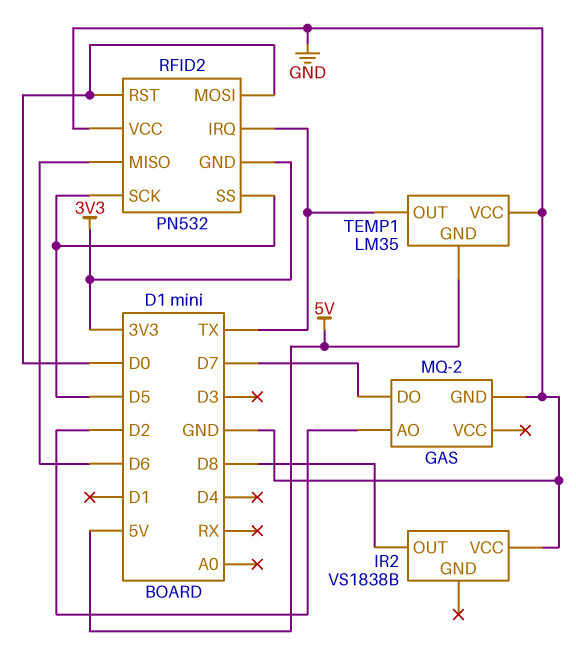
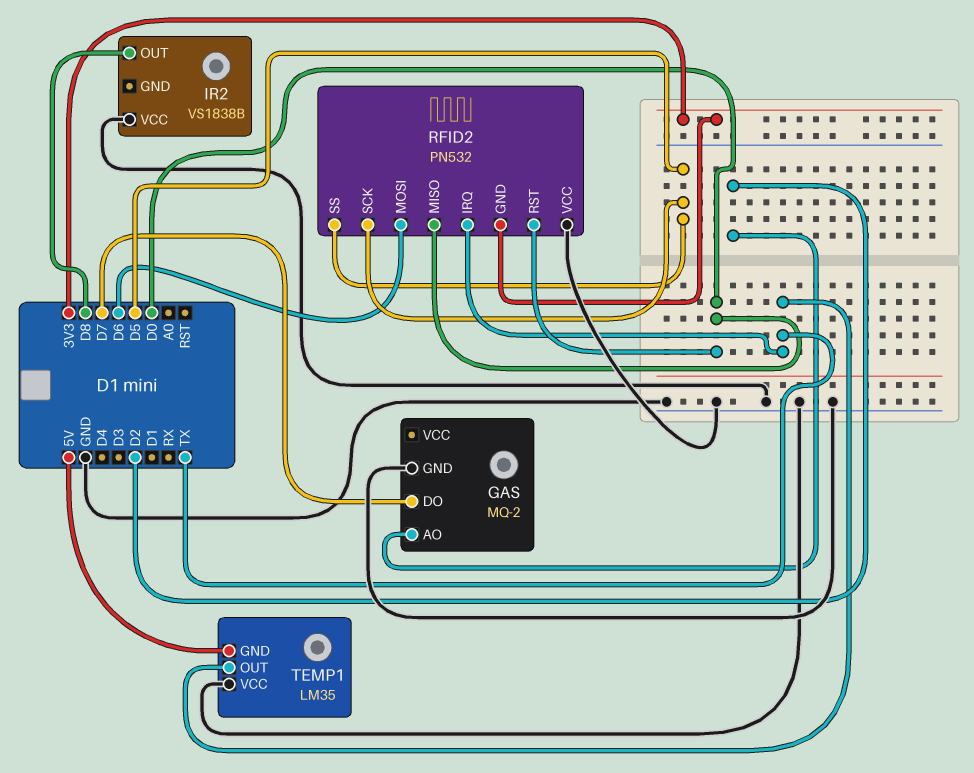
RFID2 pin MISO: D6 -> D0
RFID2 pin MOSI: D0 -> D6

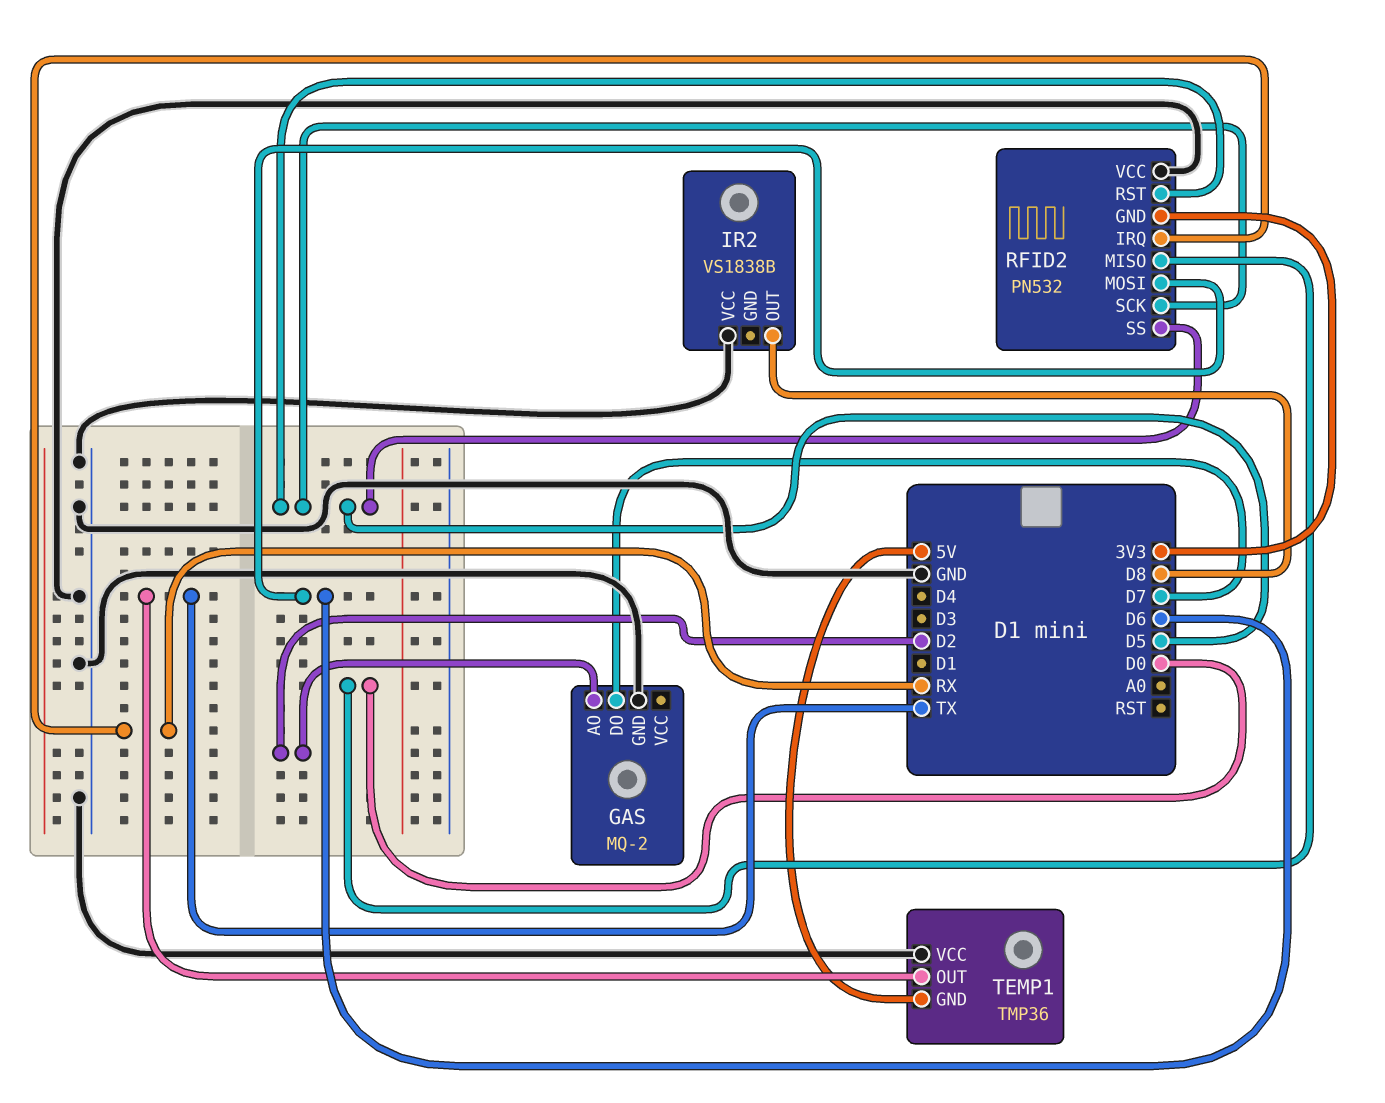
RFID2 pin IRQ: TX -> RX
RFID2 pin RST: D0 -> D5
TEMP1: LM35 -> TMP36

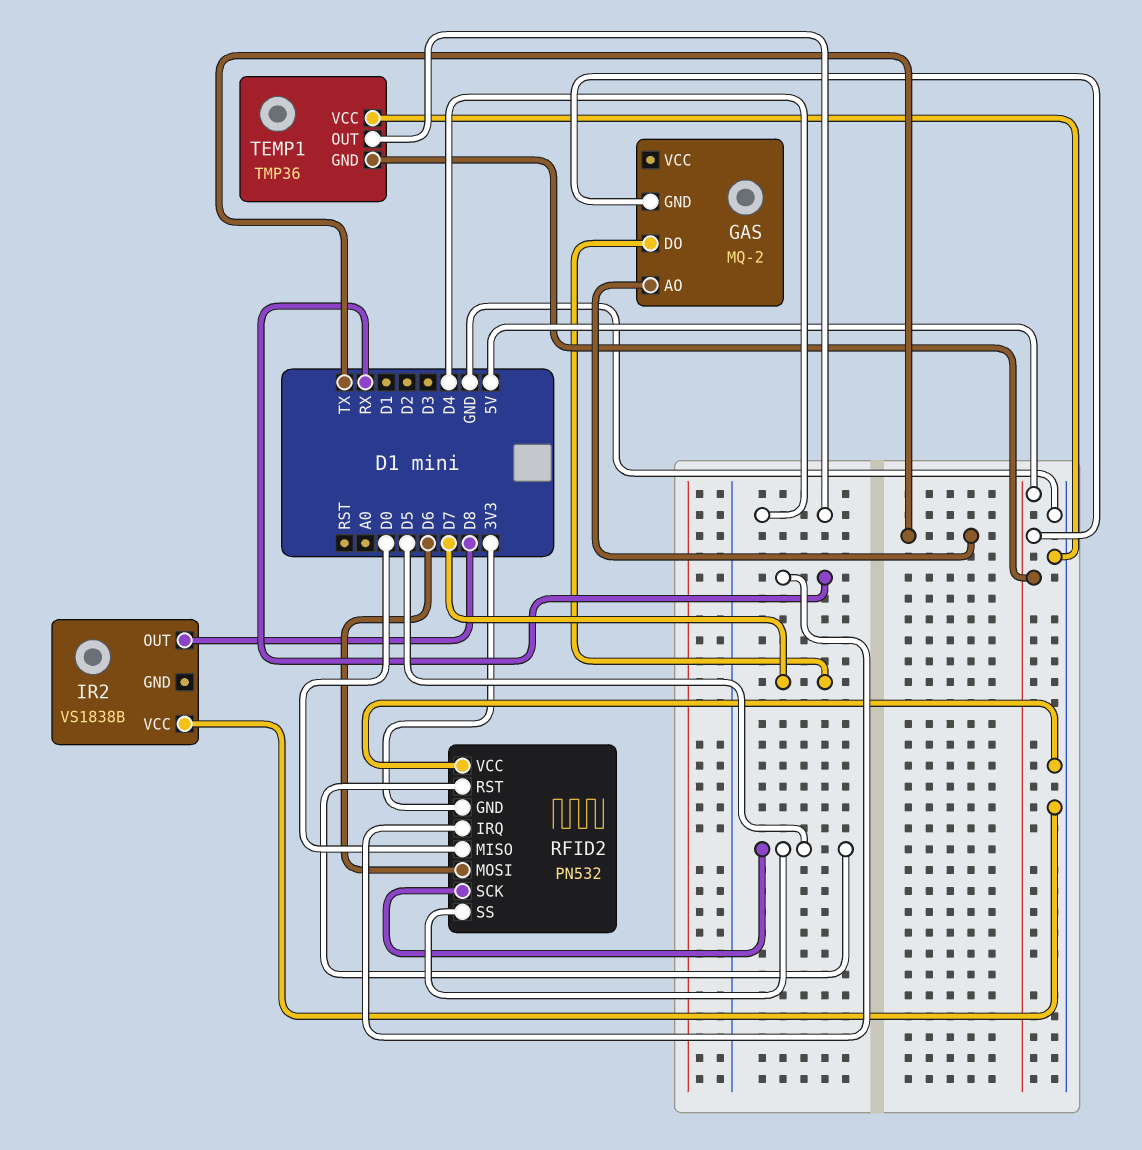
GAS pin AO: D2 -> TX
GAS pin GND: GND -> 5V
TEMP1 pin OUT: TX -> D4

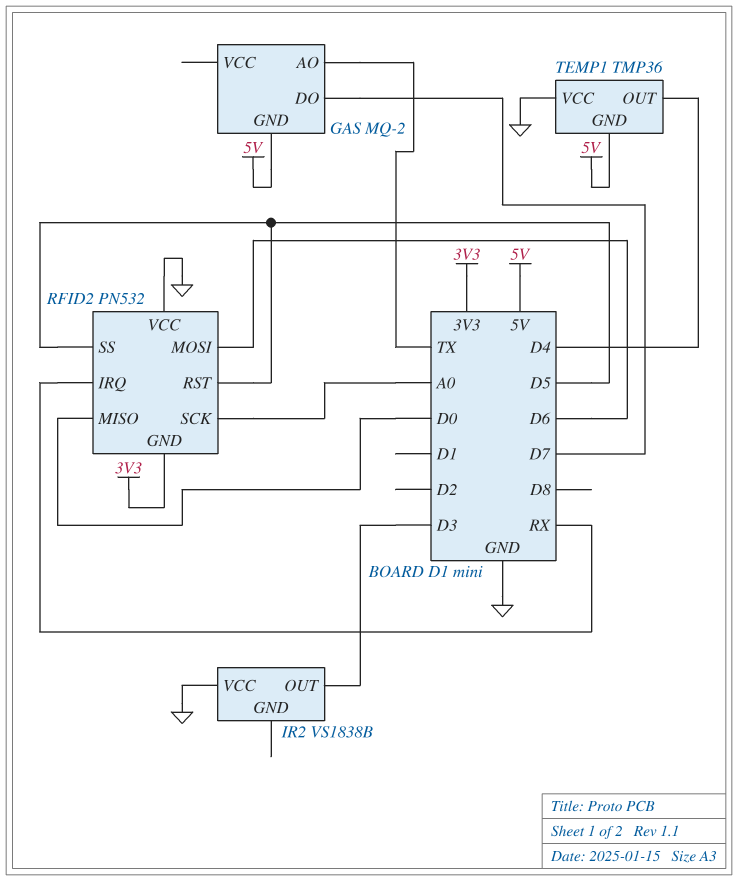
IR2 pin OUT: D8 -> D3
RFID2 pin SCK: D5 -> A0

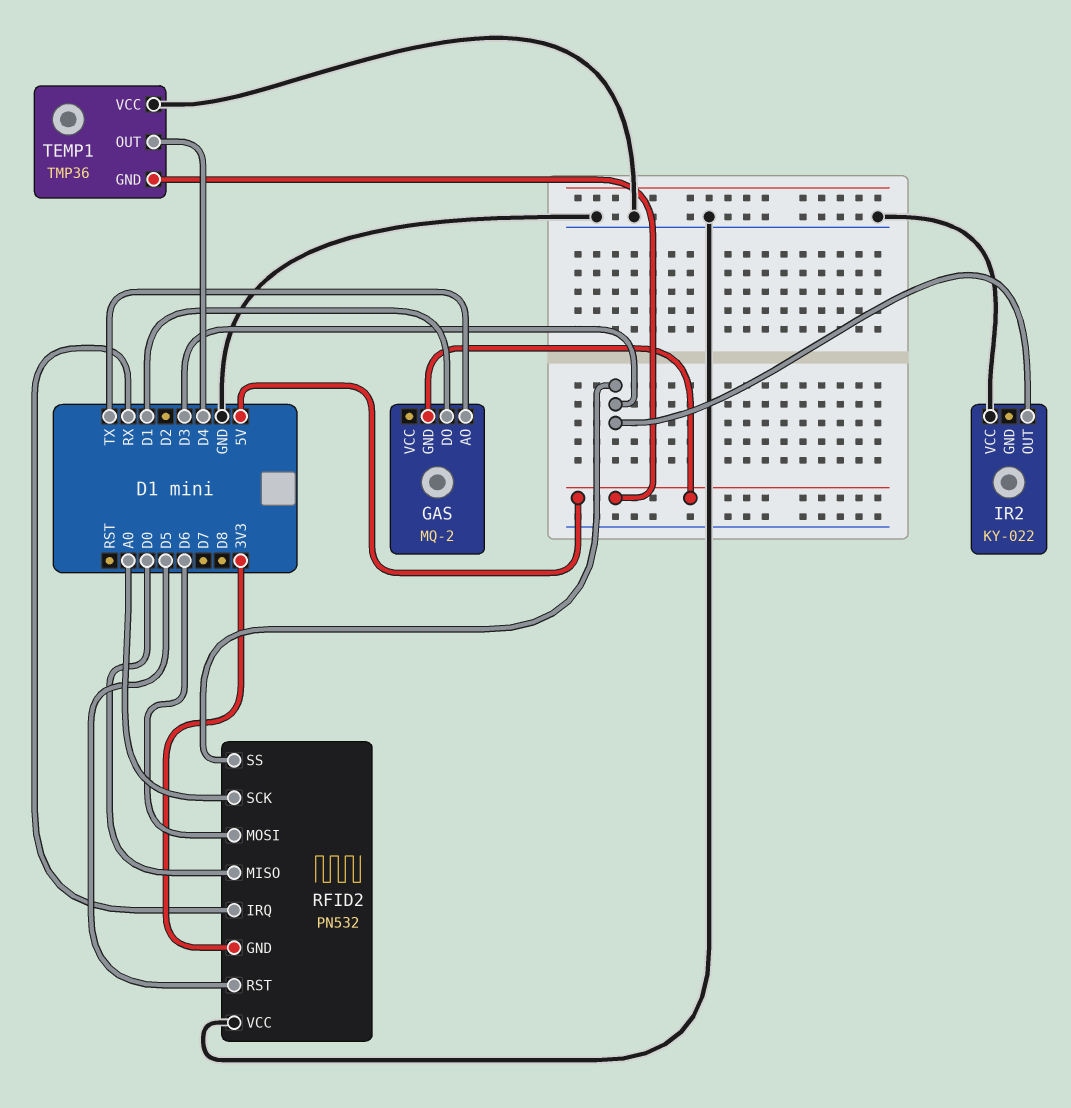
GAS pin DO: D7 -> D1
IR2: VS1838B -> KY-022
RFID2 pin SS: D5 -> D3

